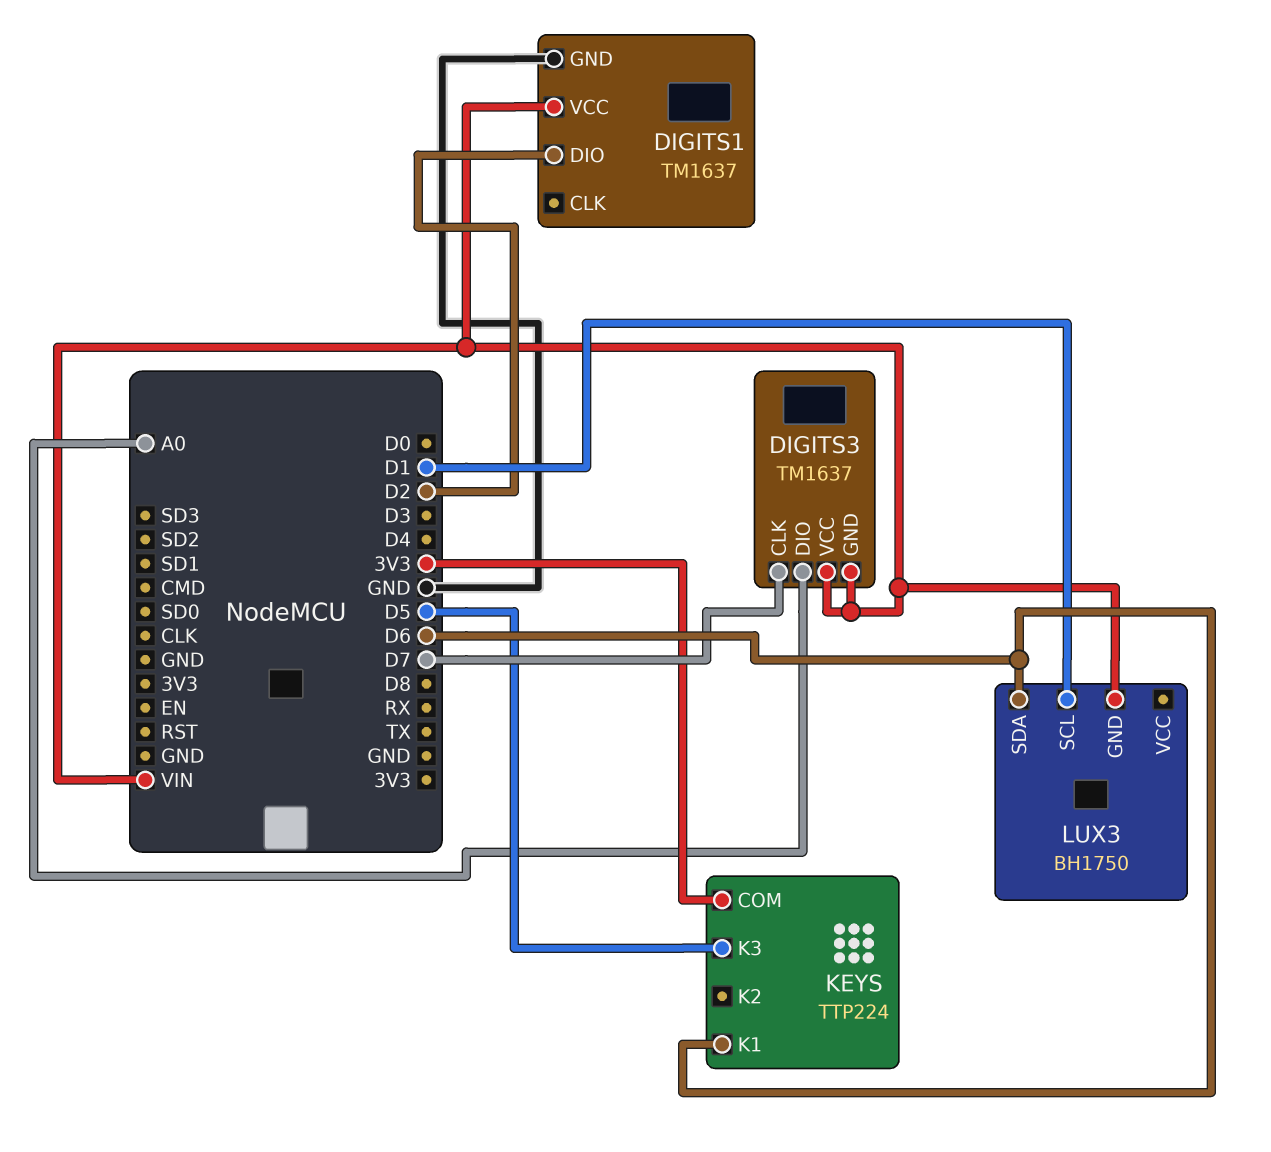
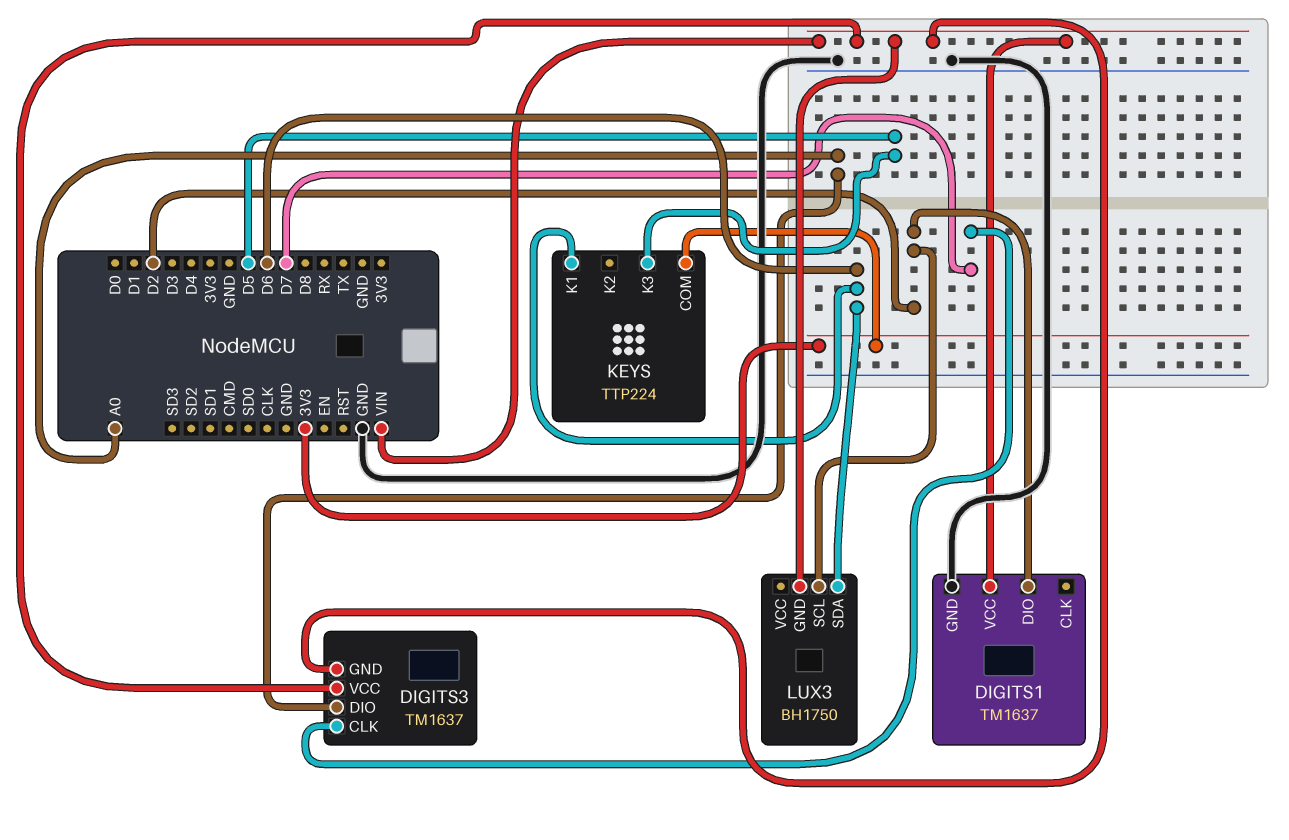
LUX3 pin SCL: D1 -> D2

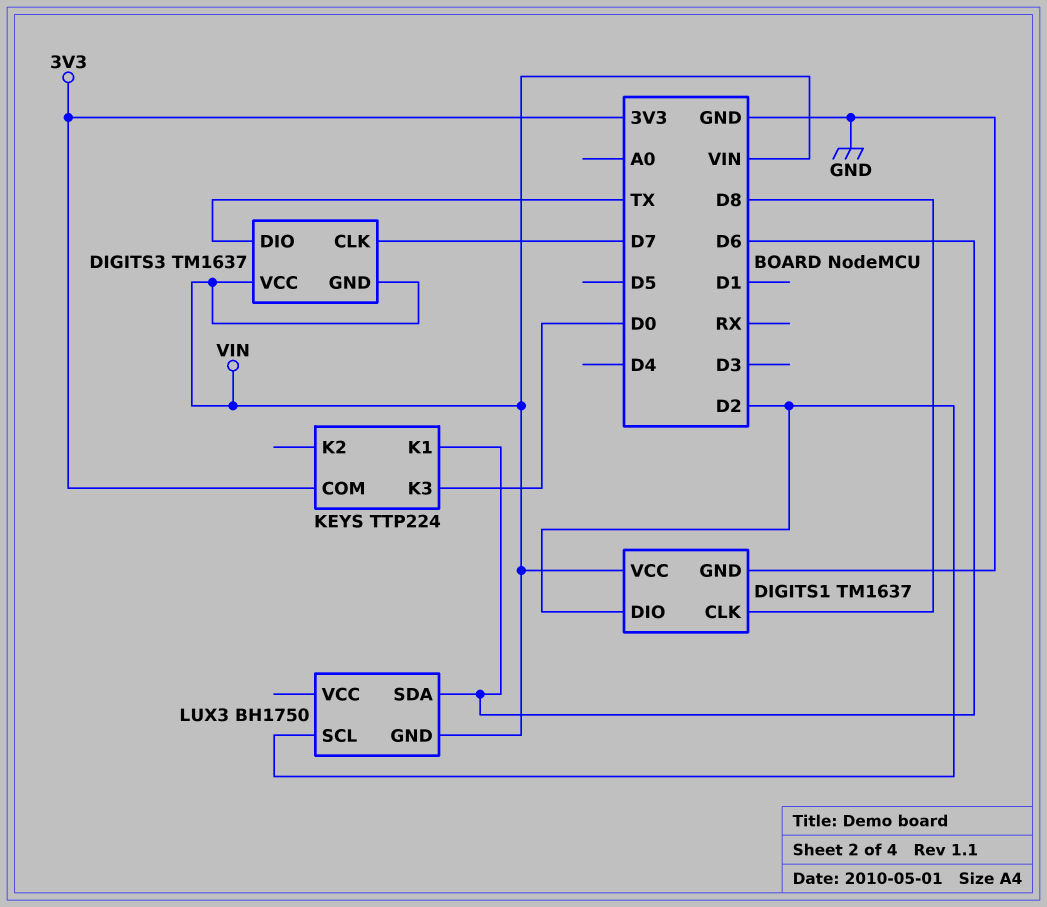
DIGITS1 pin CLK: none -> D8
DIGITS3 pin DIO: A0 -> TX
KEYS pin K3: D5 -> D0

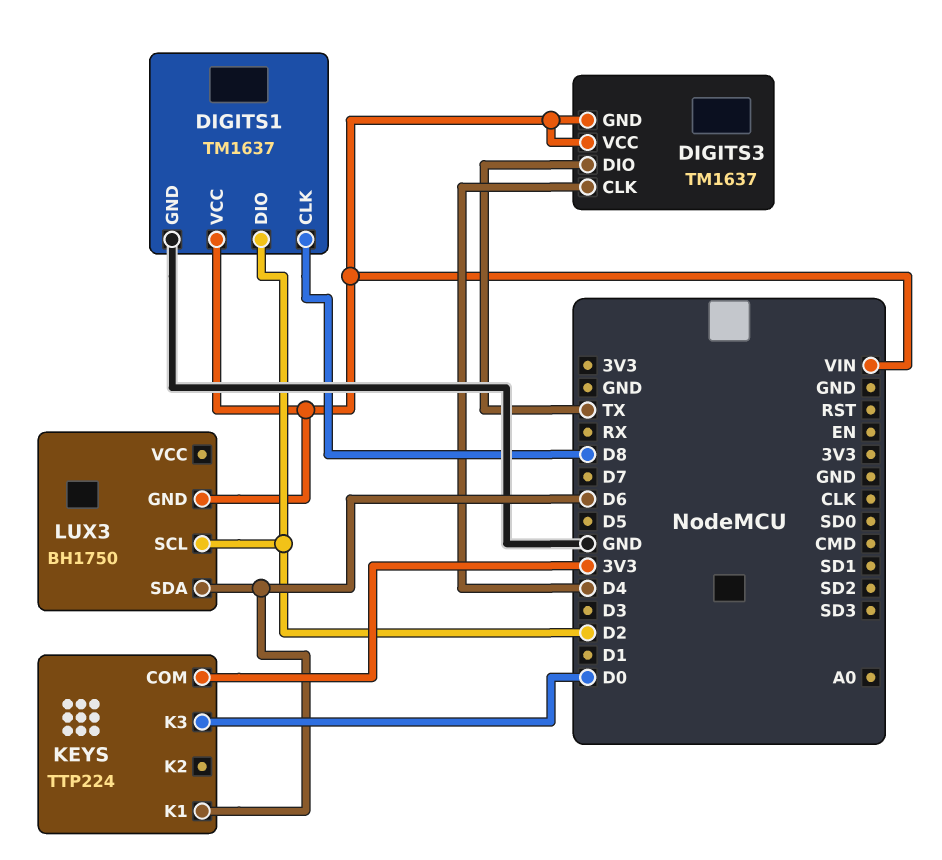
DIGITS3 pin CLK: D7 -> D4

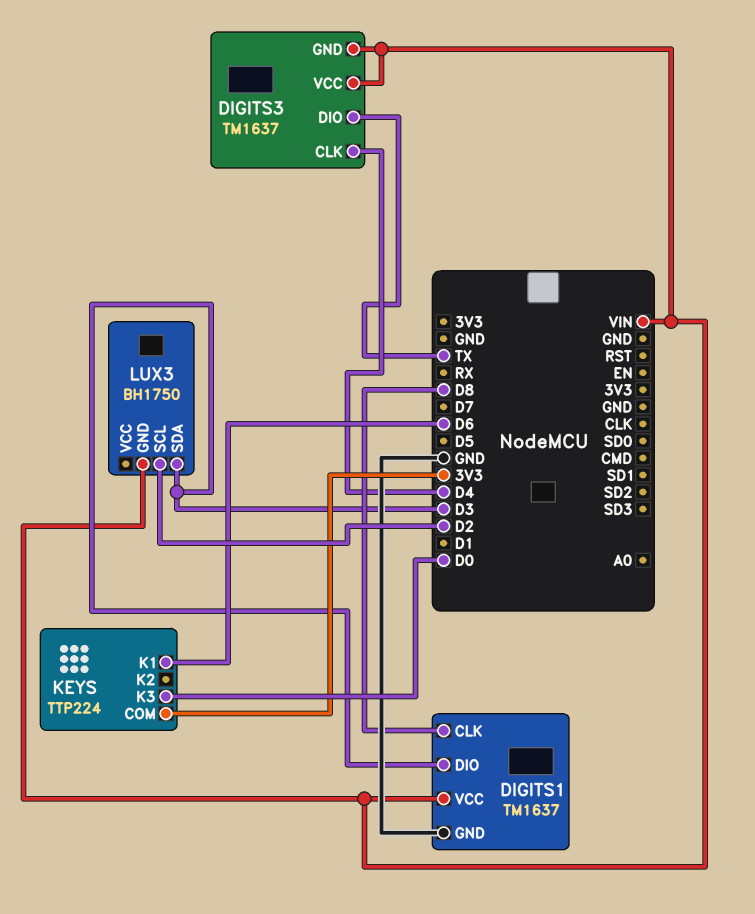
DIGITS1 pin DIO: D2 -> D3
LUX3 pin SDA: D6 -> D3

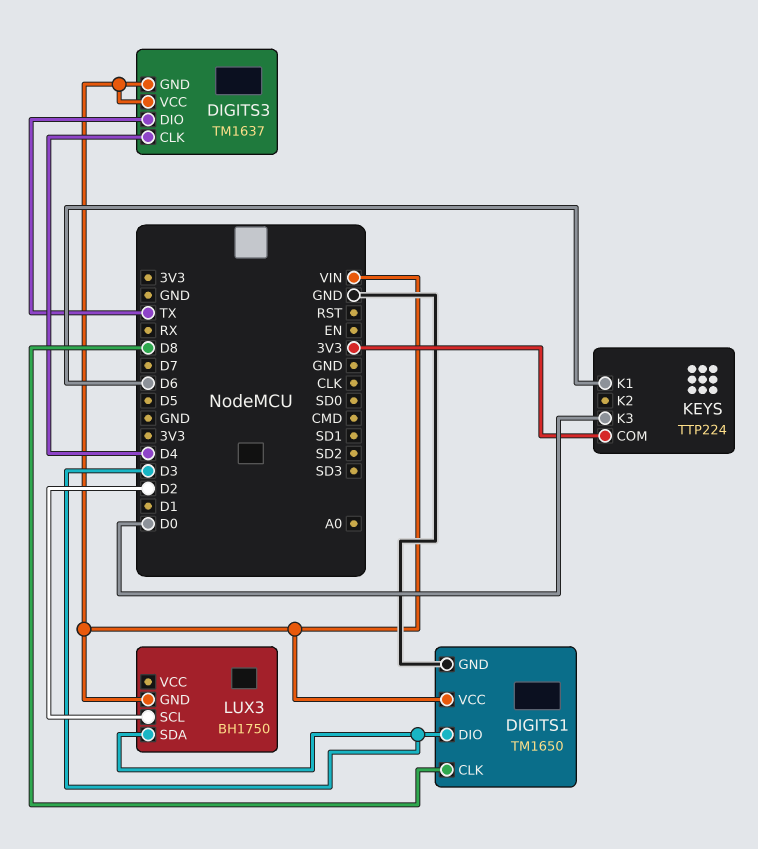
DIGITS1: TM1637 -> TM1650

